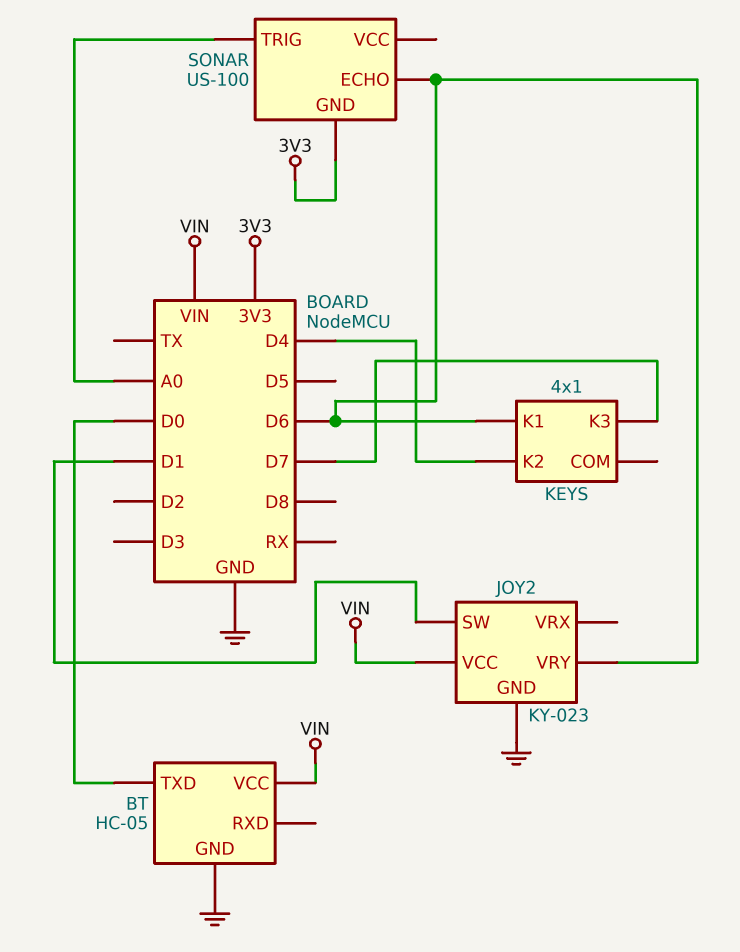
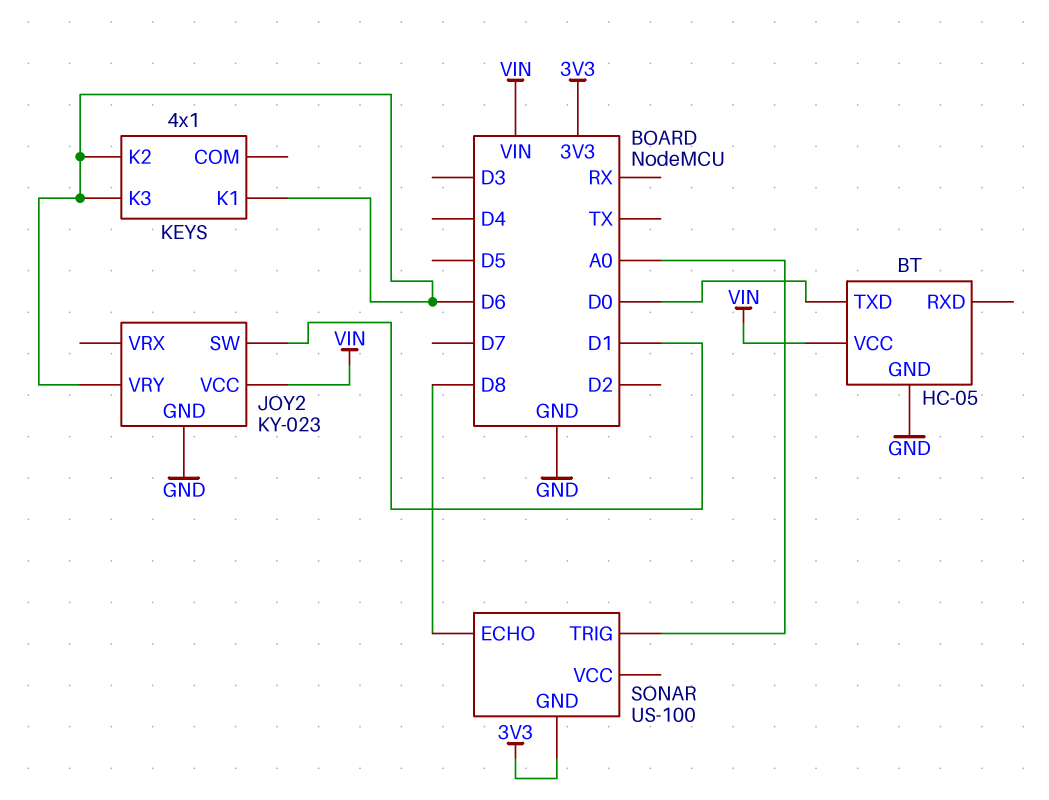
KEYS pin K2: D4 -> D6
KEYS pin K3: D7 -> D6
SONAR pin ECHO: D6 -> D8

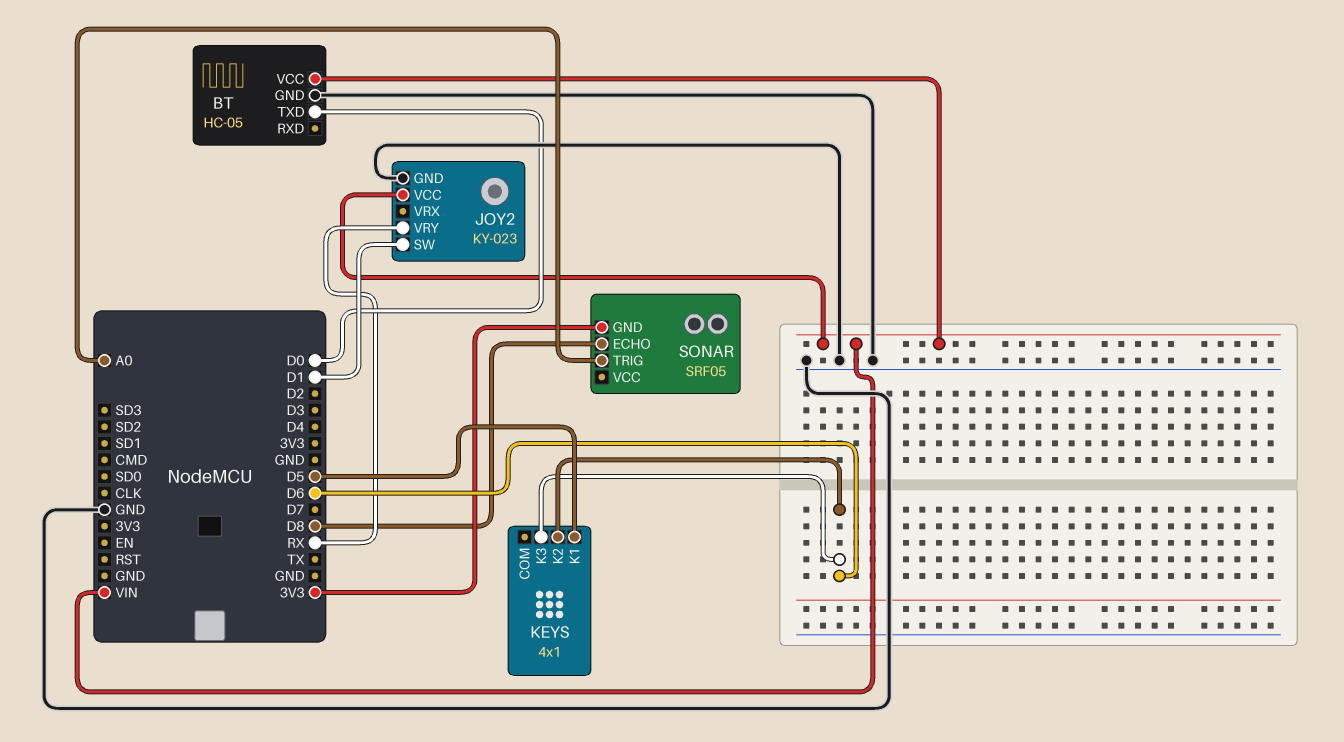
JOY2 pin VRY: D6 -> RX
KEYS pin K1: D6 -> D5
SONAR: US-100 -> SRF05

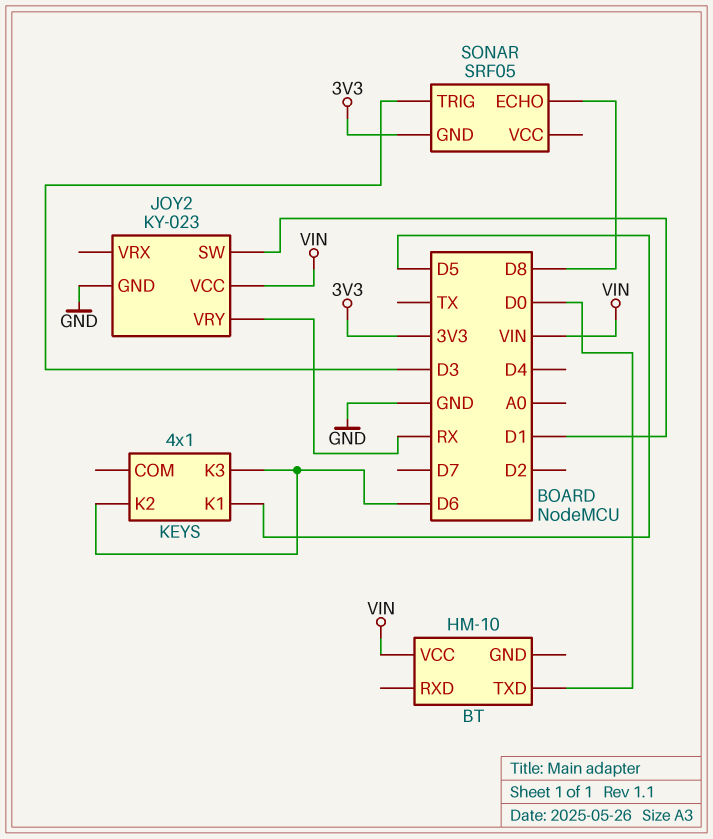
BT: HC-05 -> HM-10
BT pin GND: GND -> none
SONAR pin TRIG: A0 -> D3

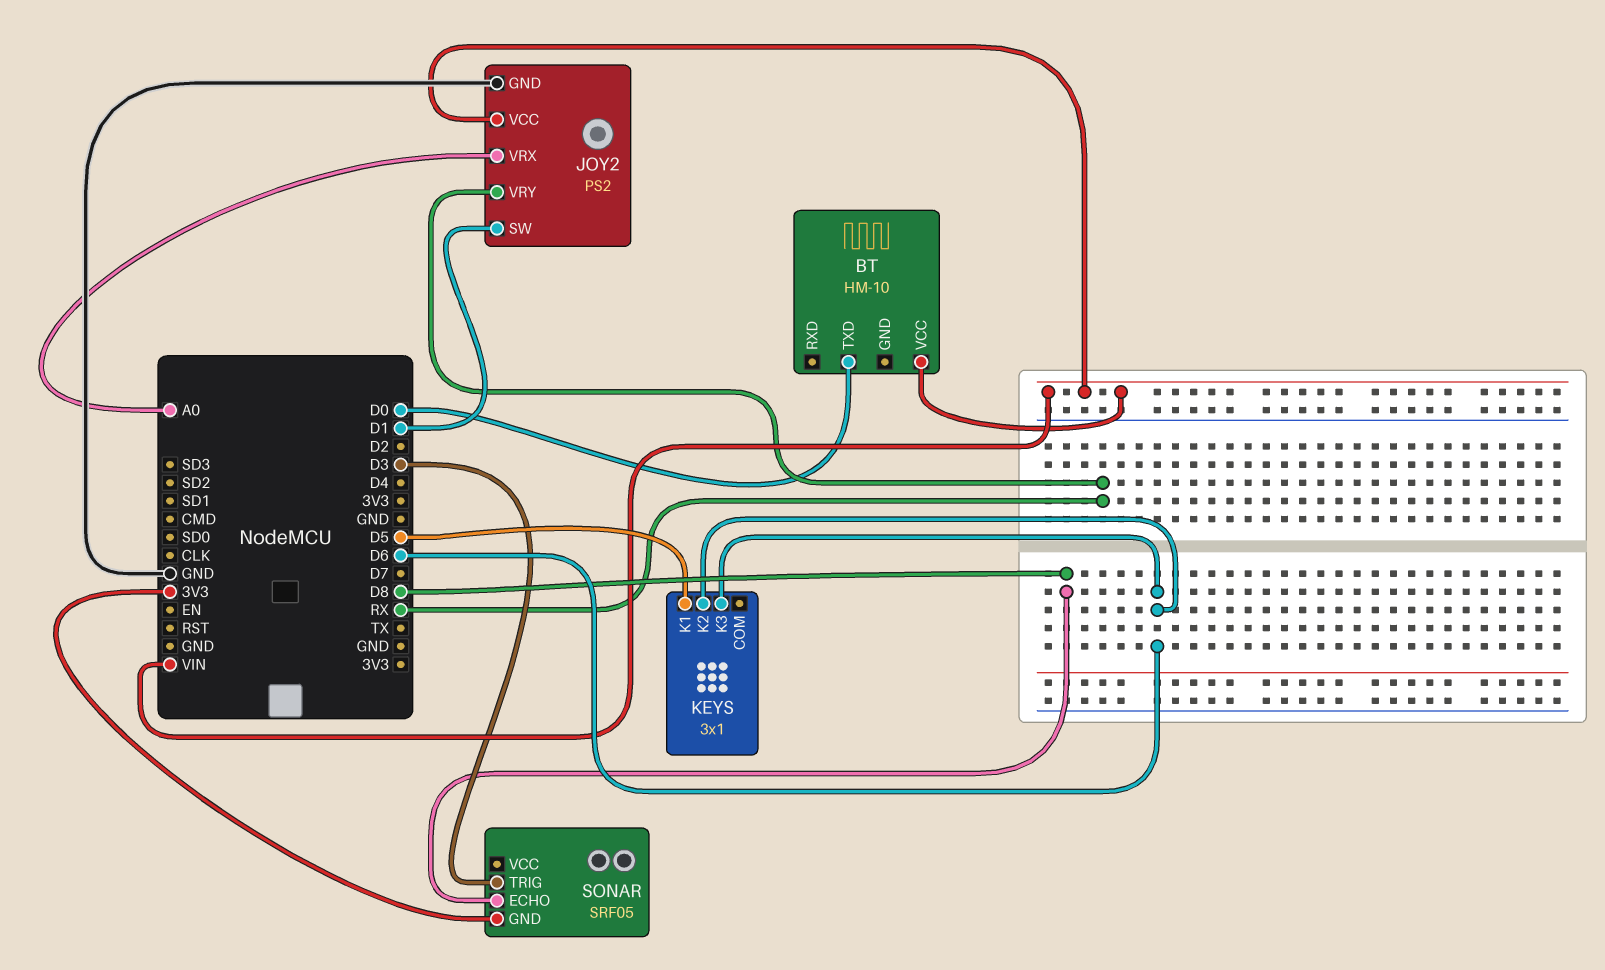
JOY2: KY-023 -> PS2
JOY2 pin VRX: none -> A0
KEYS: 4x1 -> 3x1

